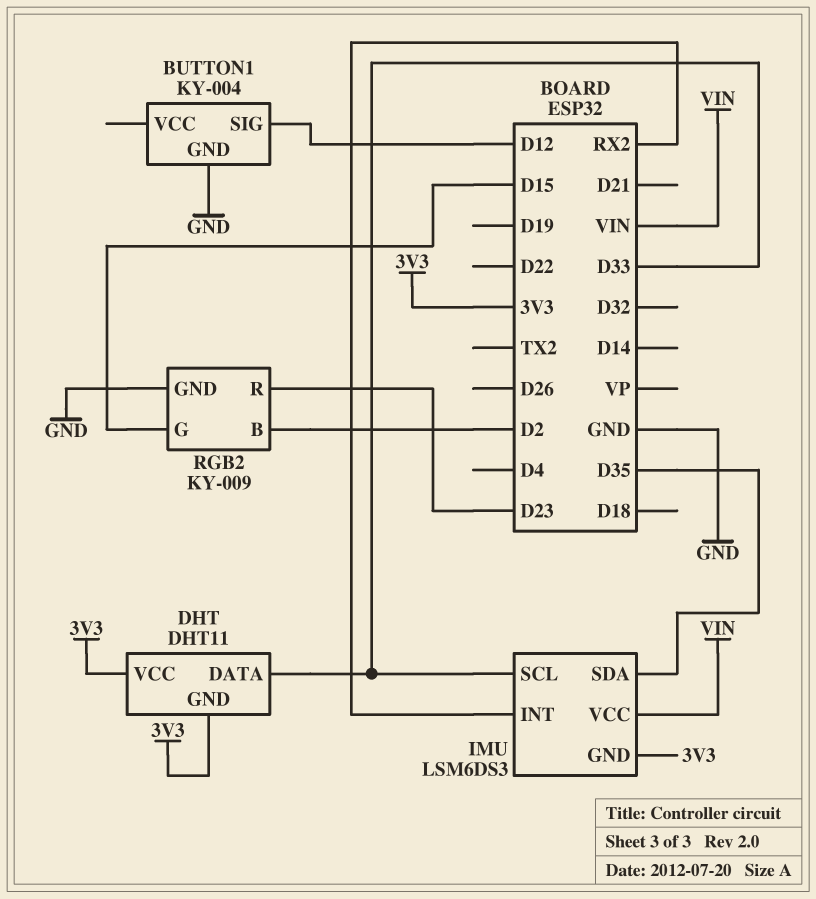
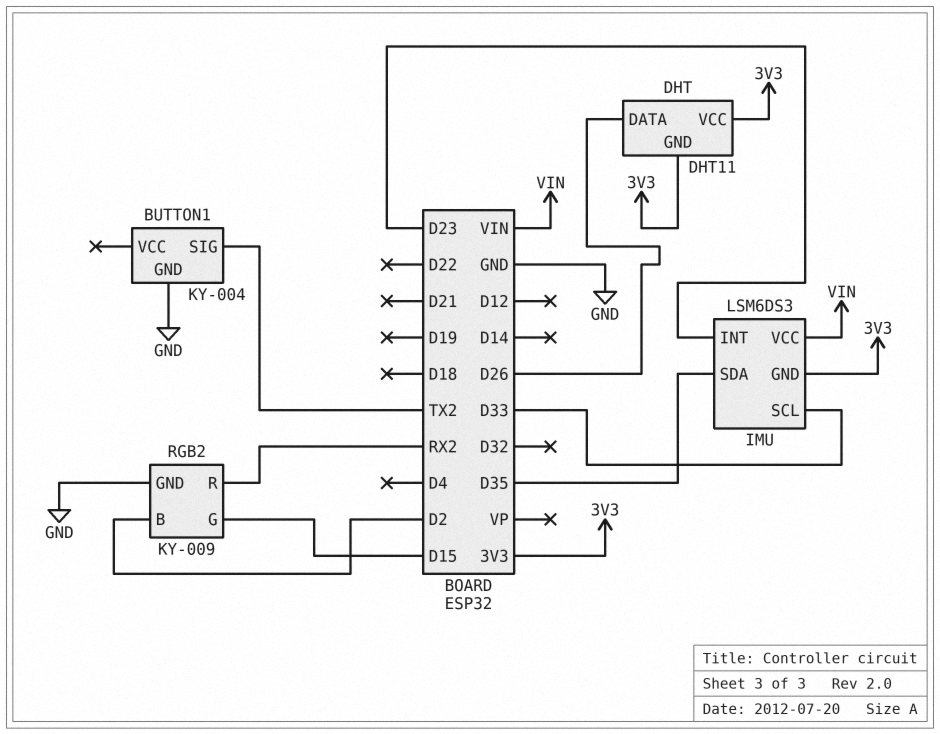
BUTTON1 pin SIG: D12 -> TX2
DHT pin DATA: D33 -> D26
IMU pin INT: RX2 -> D23
RGB2 pin R: D23 -> RX2

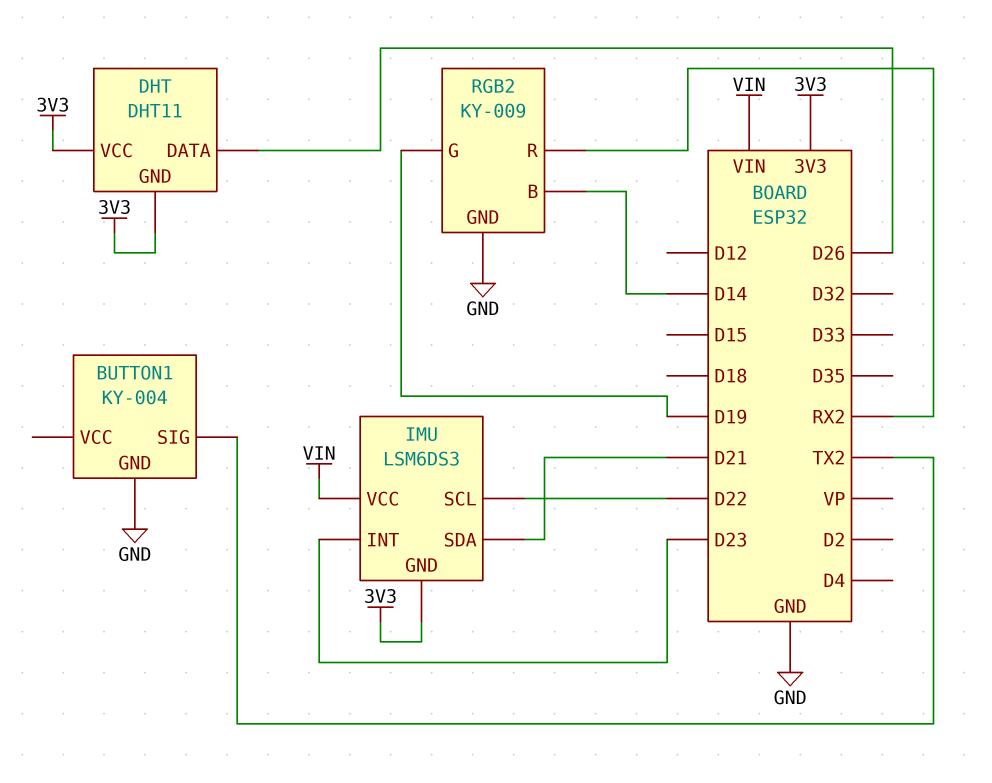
IMU pin SCL: D33 -> D22
IMU pin SDA: D35 -> D21
RGB2 pin B: D2 -> D14
RGB2 pin G: D15 -> D19

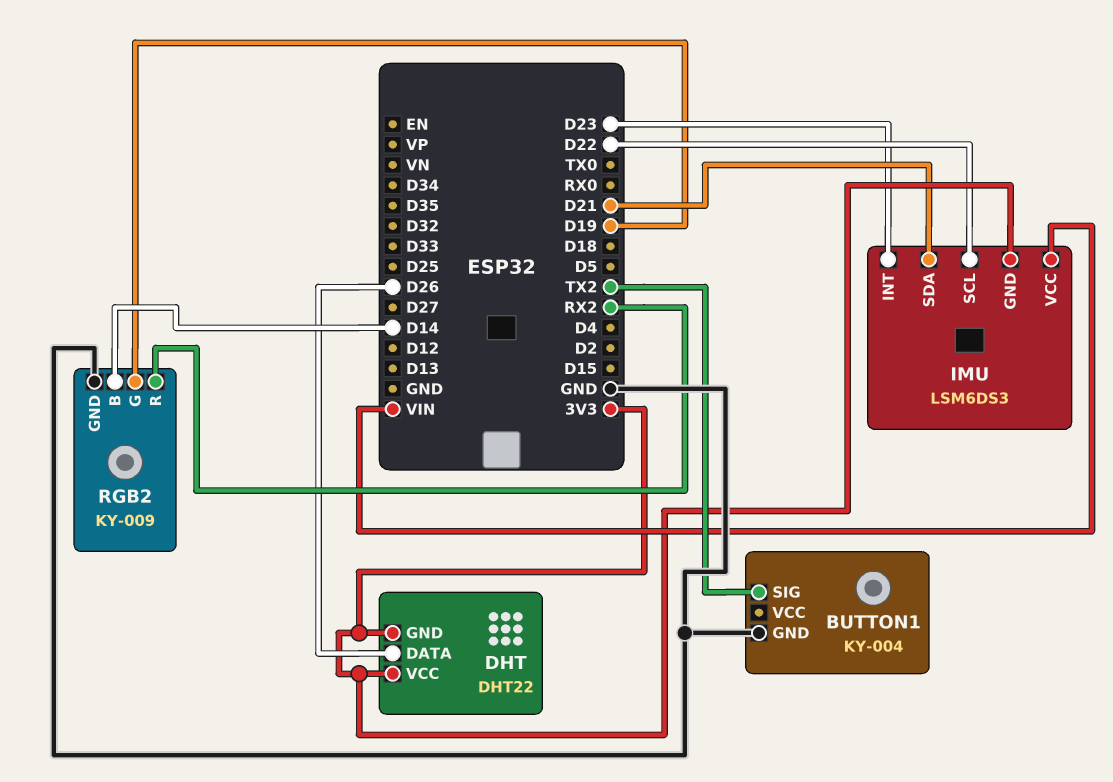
DHT: DHT11 -> DHT22

